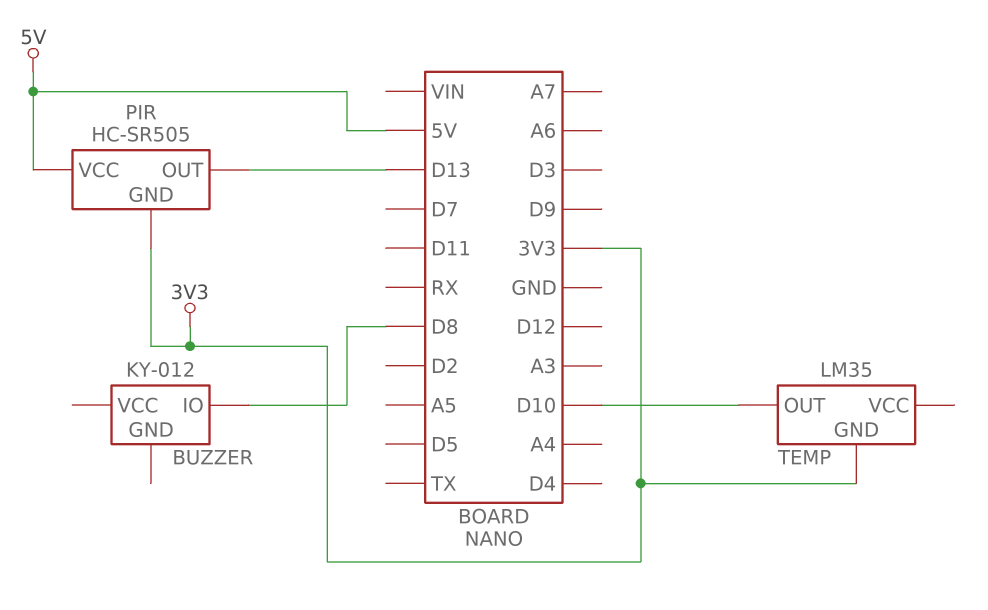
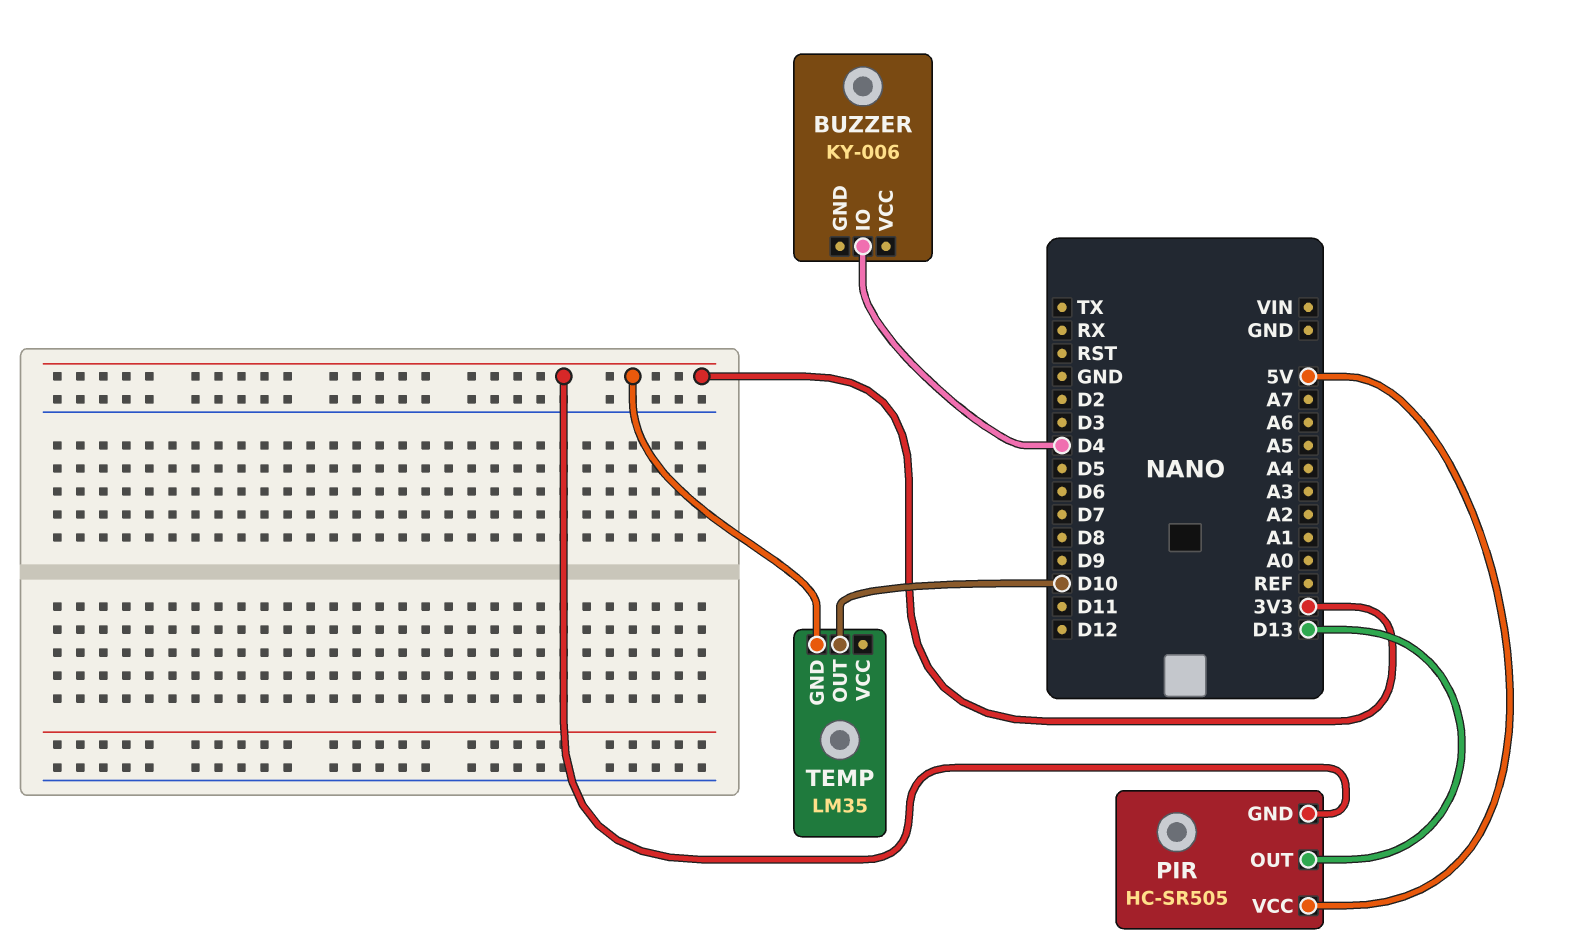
BUZZER: KY-012 -> KY-006
BUZZER pin IO: D8 -> D4

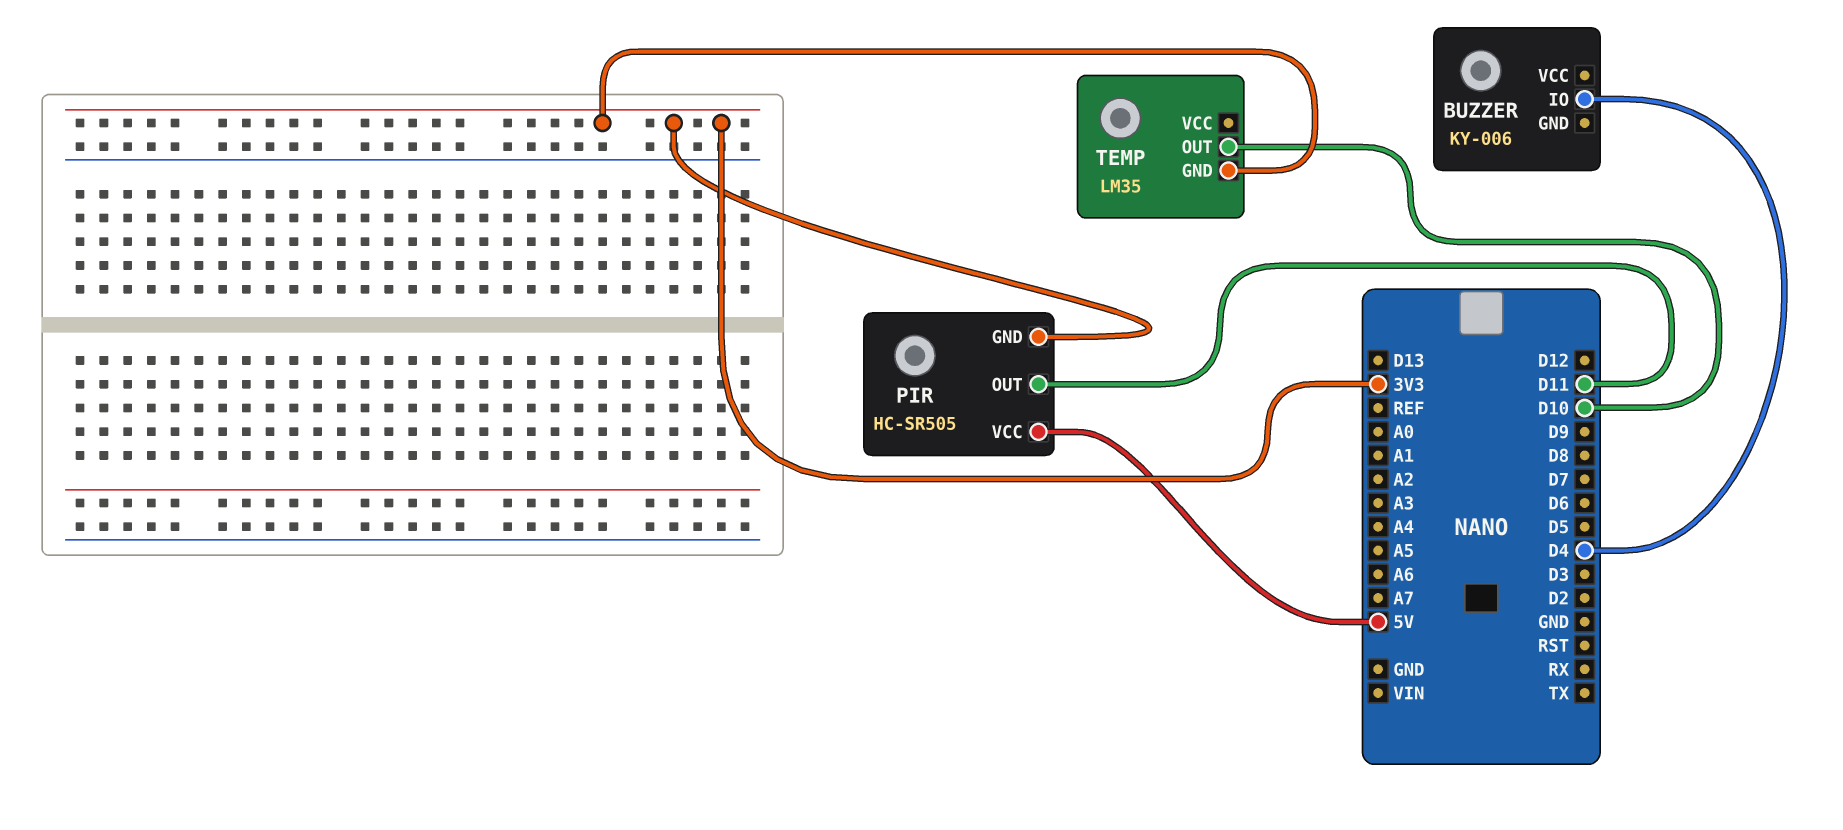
PIR pin OUT: D13 -> D11

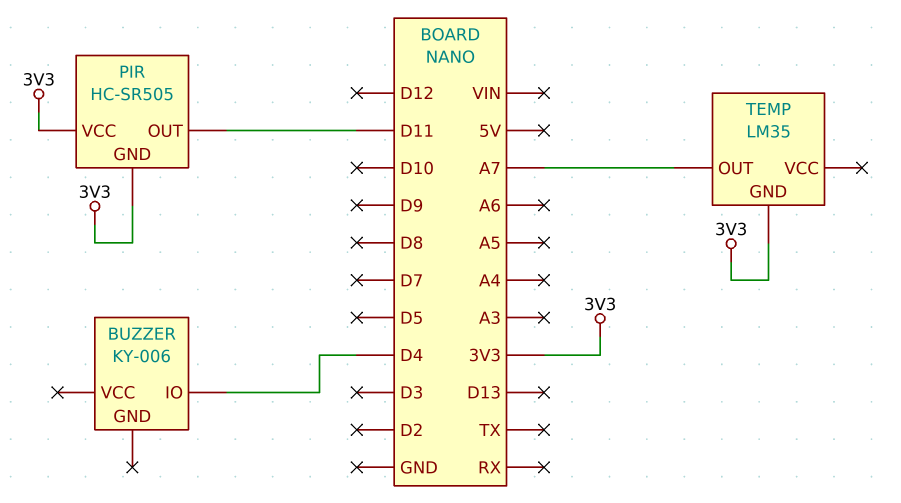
PIR pin VCC: 5V -> 3V3
TEMP pin OUT: D10 -> A7

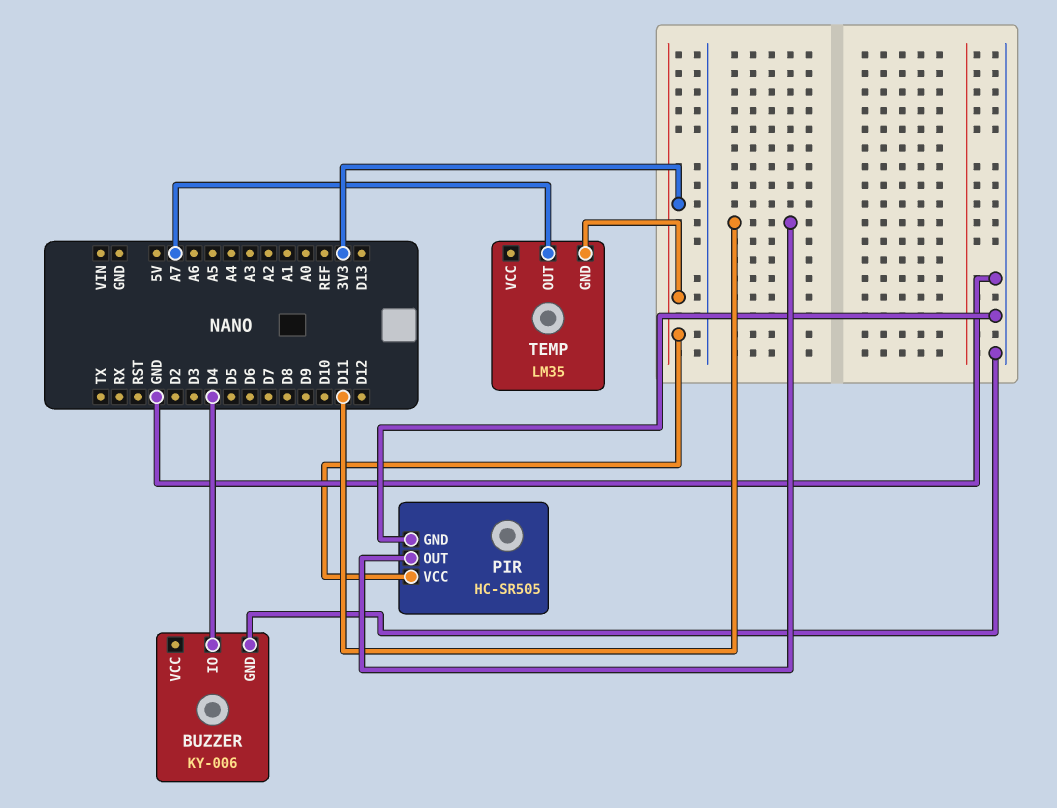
BUZZER pin GND: none -> GND
PIR pin GND: 3V3 -> GND

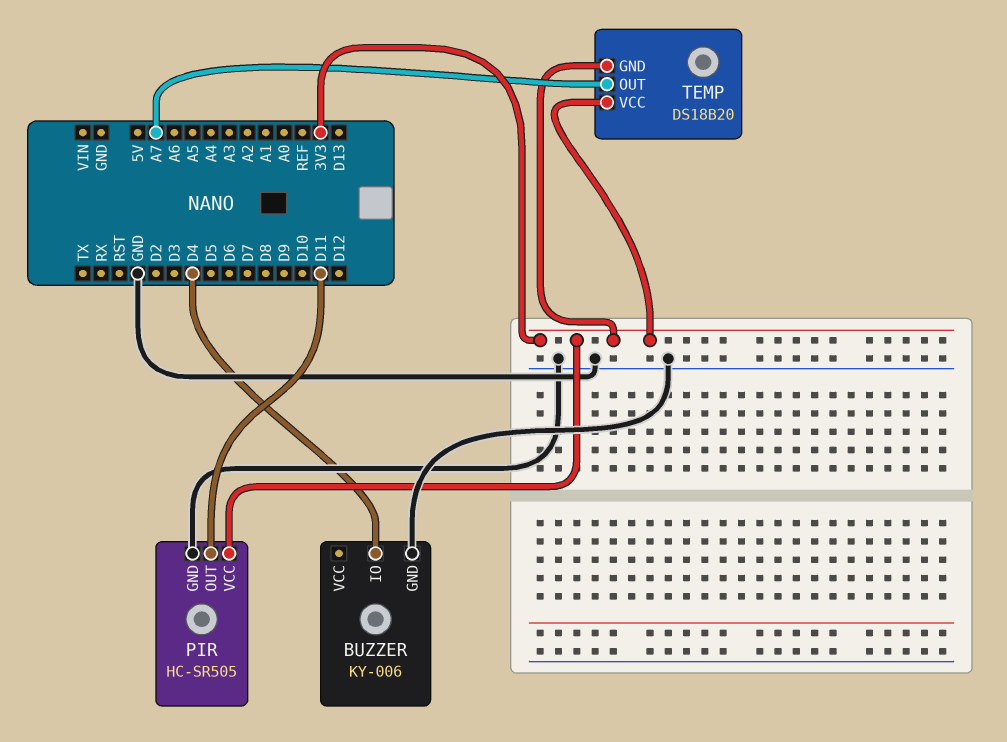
TEMP: LM35 -> DS18B20
TEMP pin VCC: none -> 3V3

